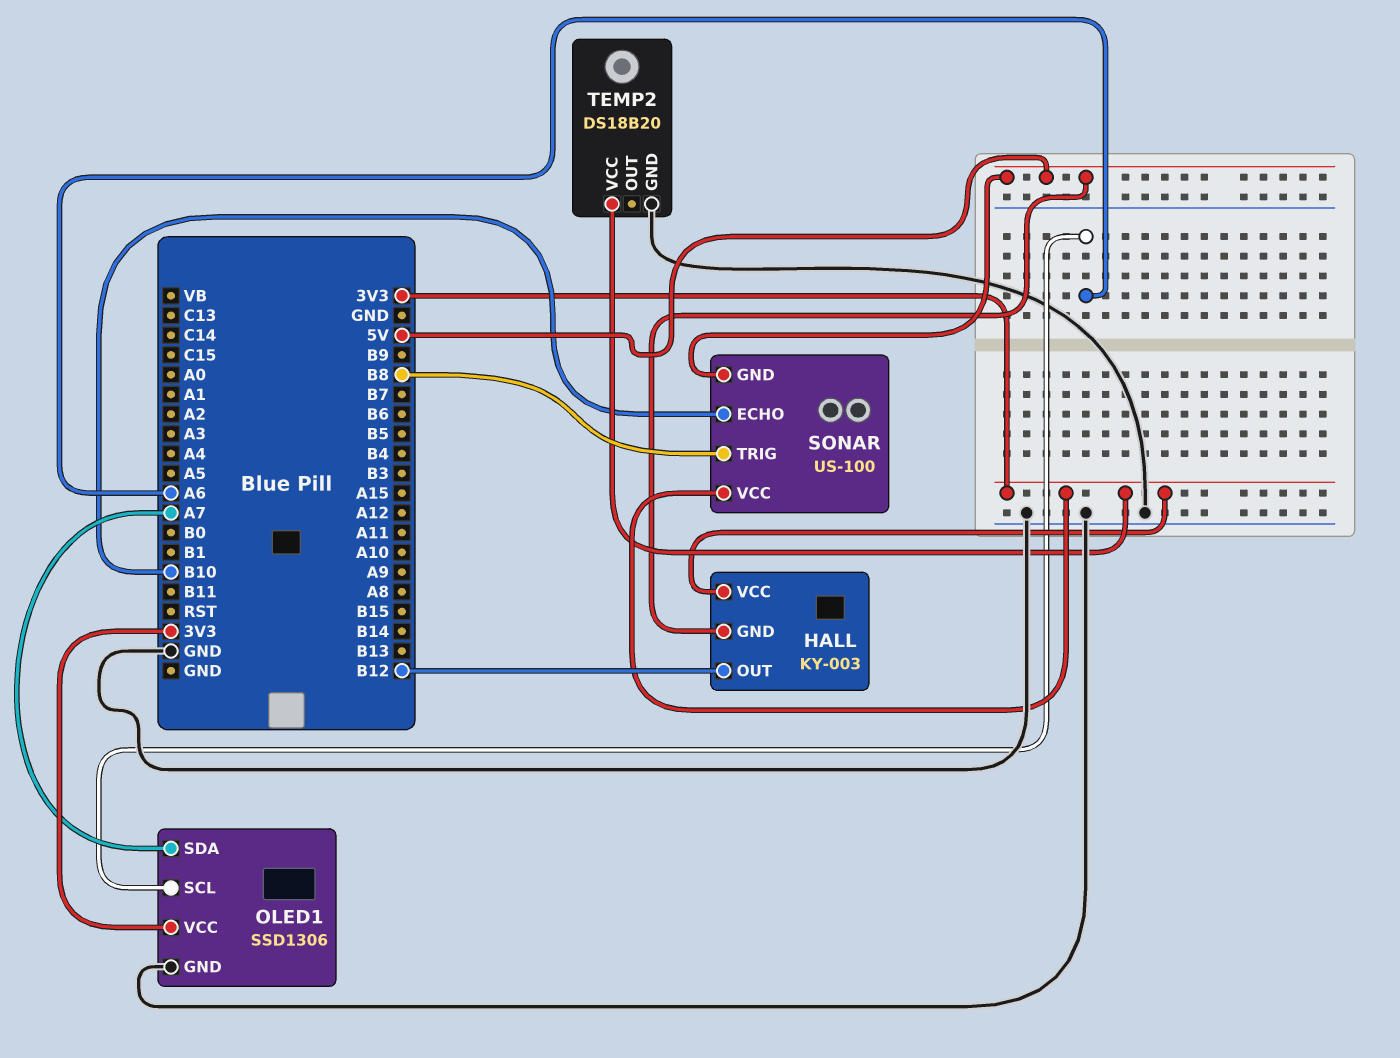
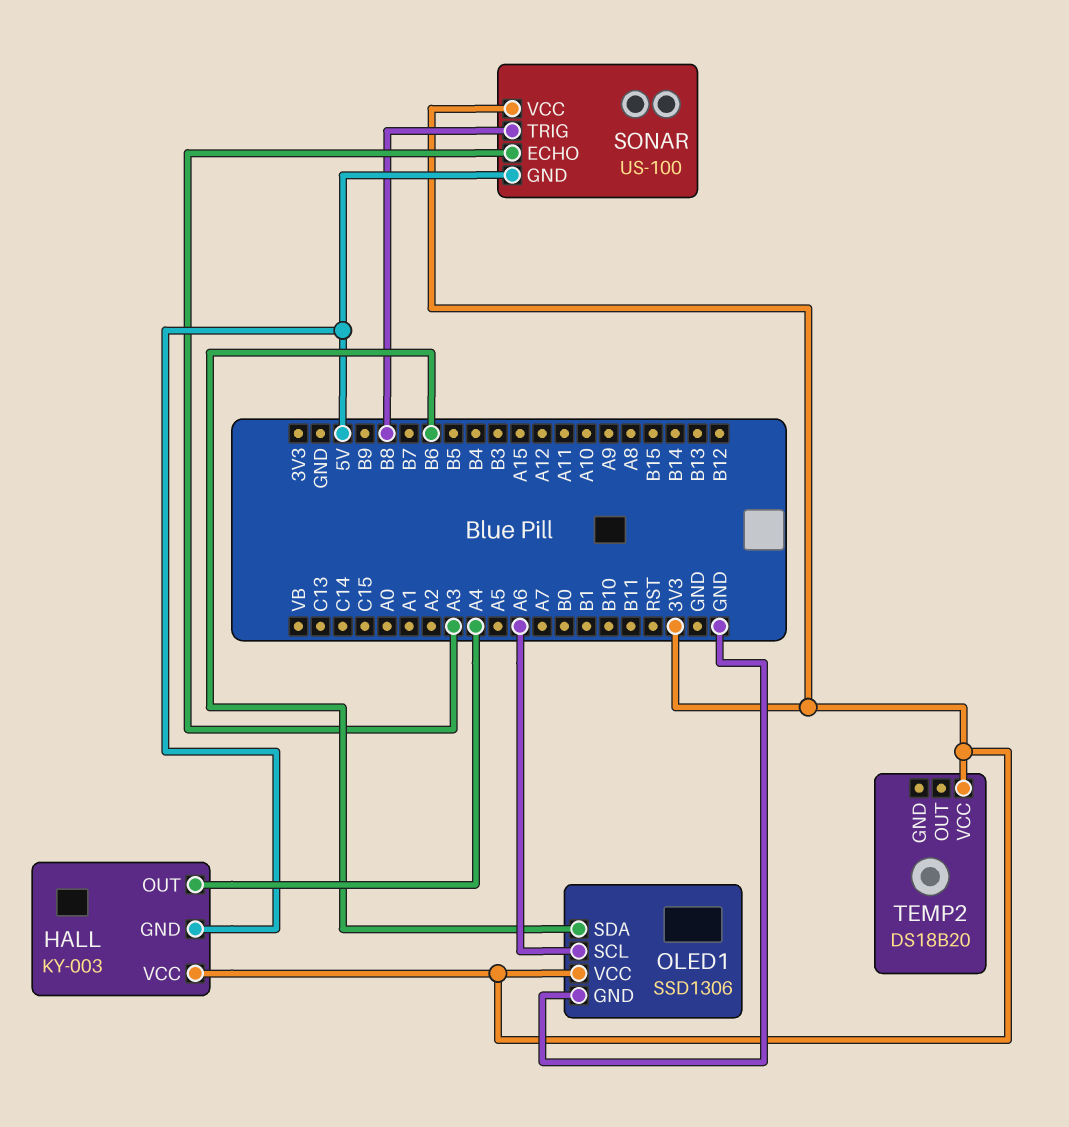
HALL pin OUT: B12 -> A4
OLED1 pin SDA: A7 -> B6
SONAR pin ECHO: B10 -> A3
TEMP2 pin GND: GND -> none

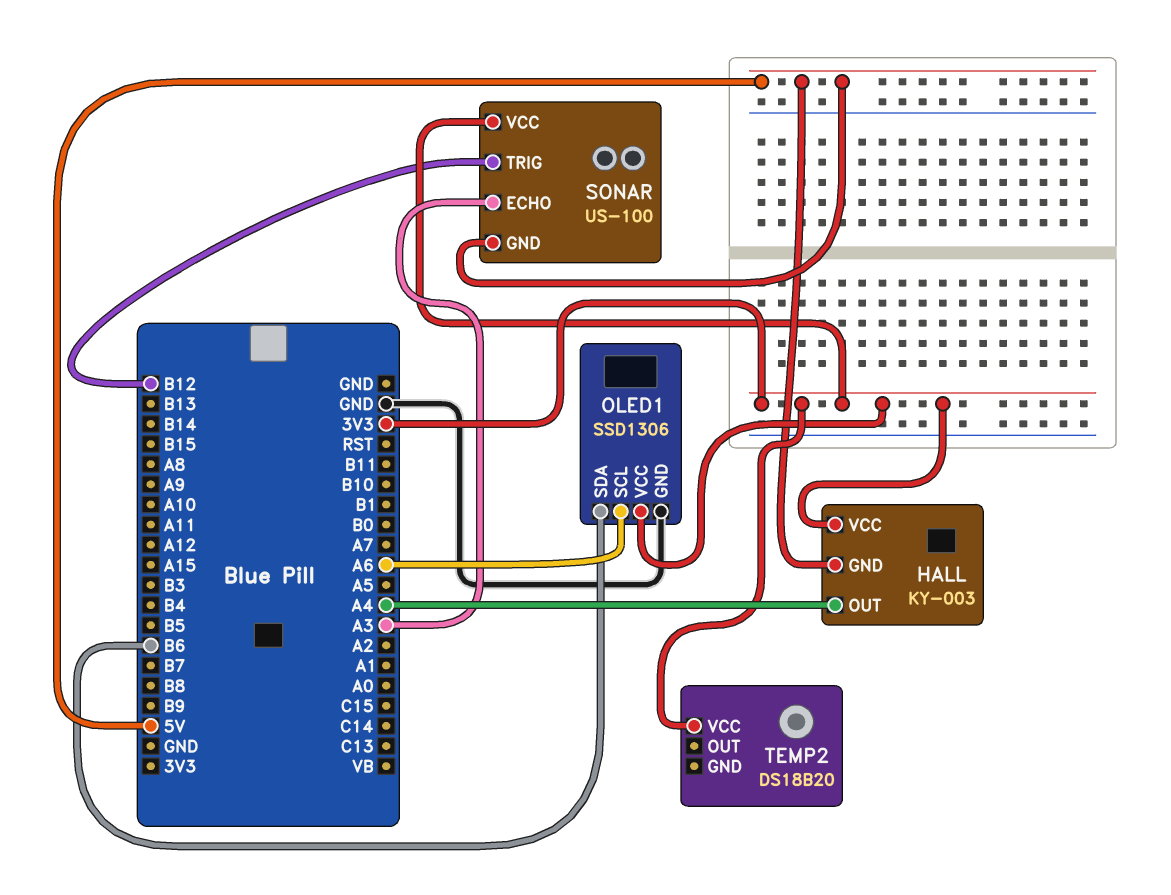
SONAR pin TRIG: B8 -> B12

